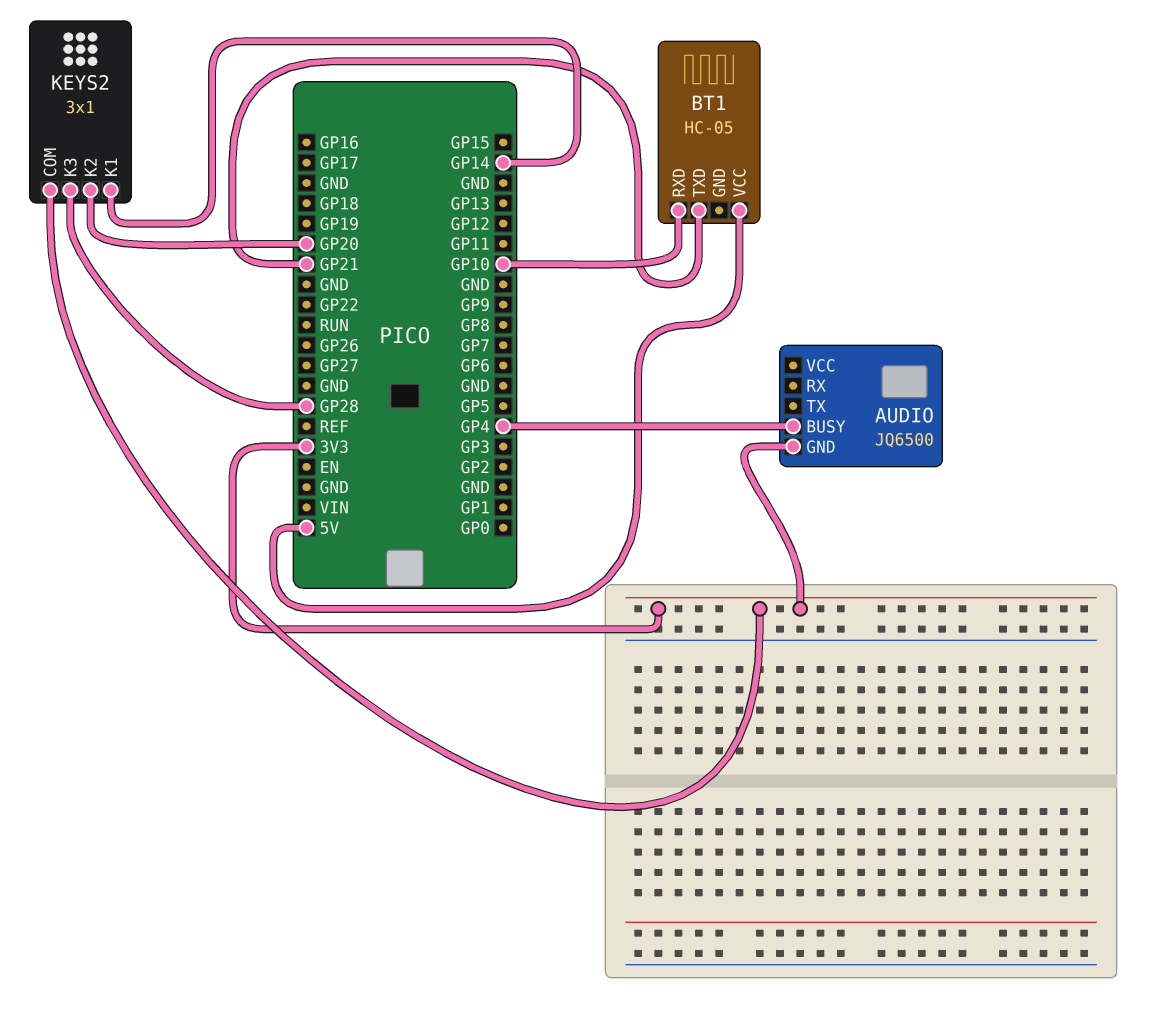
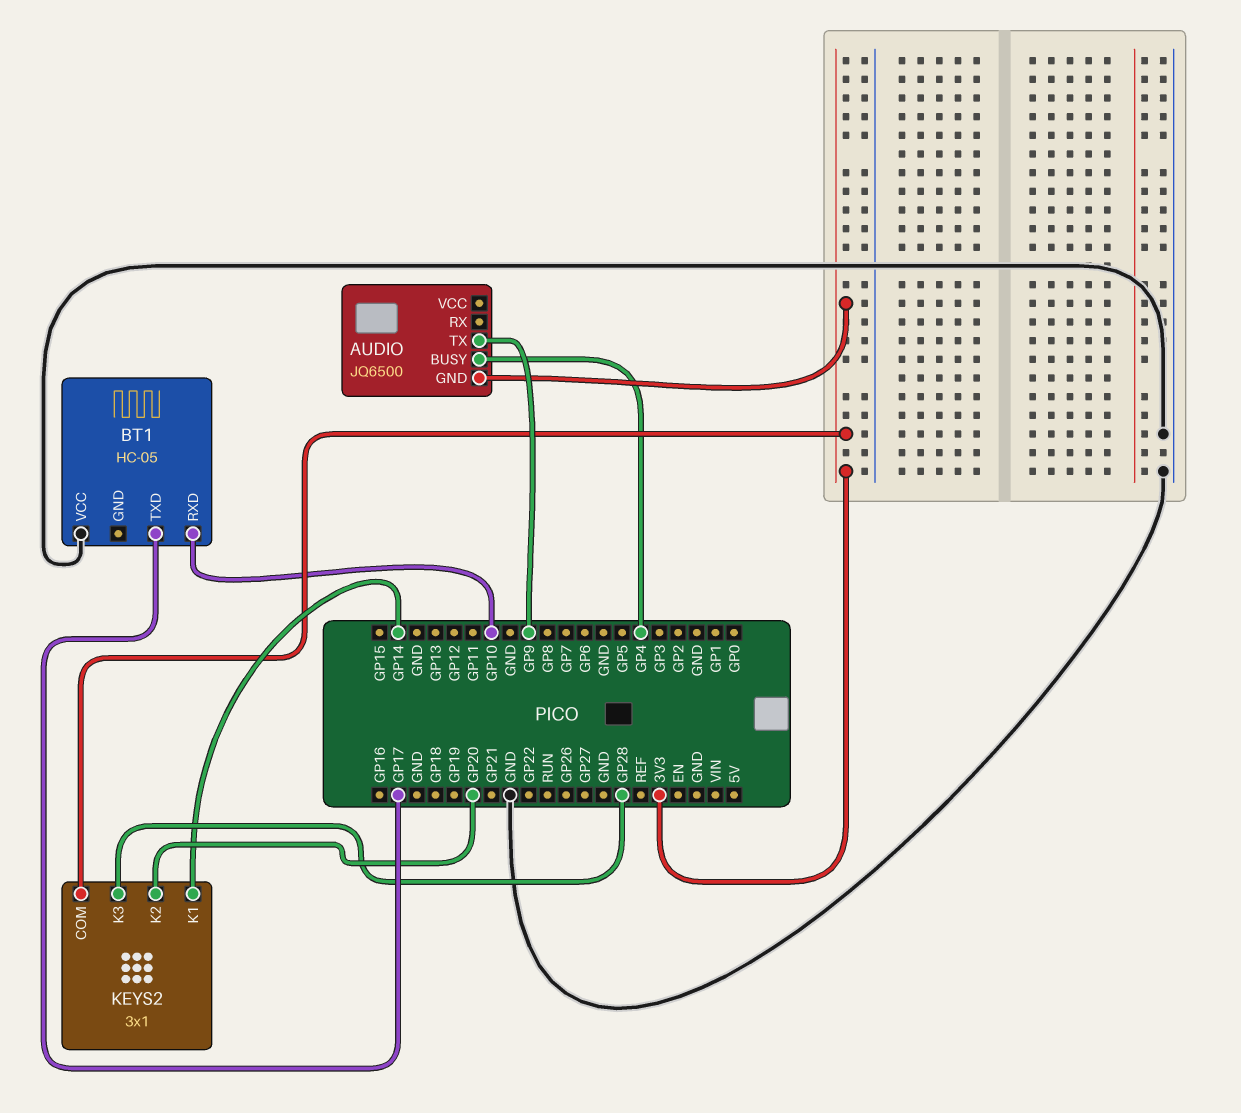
AUDIO pin TX: none -> GP9
BT1 pin TXD: GP21 -> GP17
BT1 pin VCC: 5V -> GND

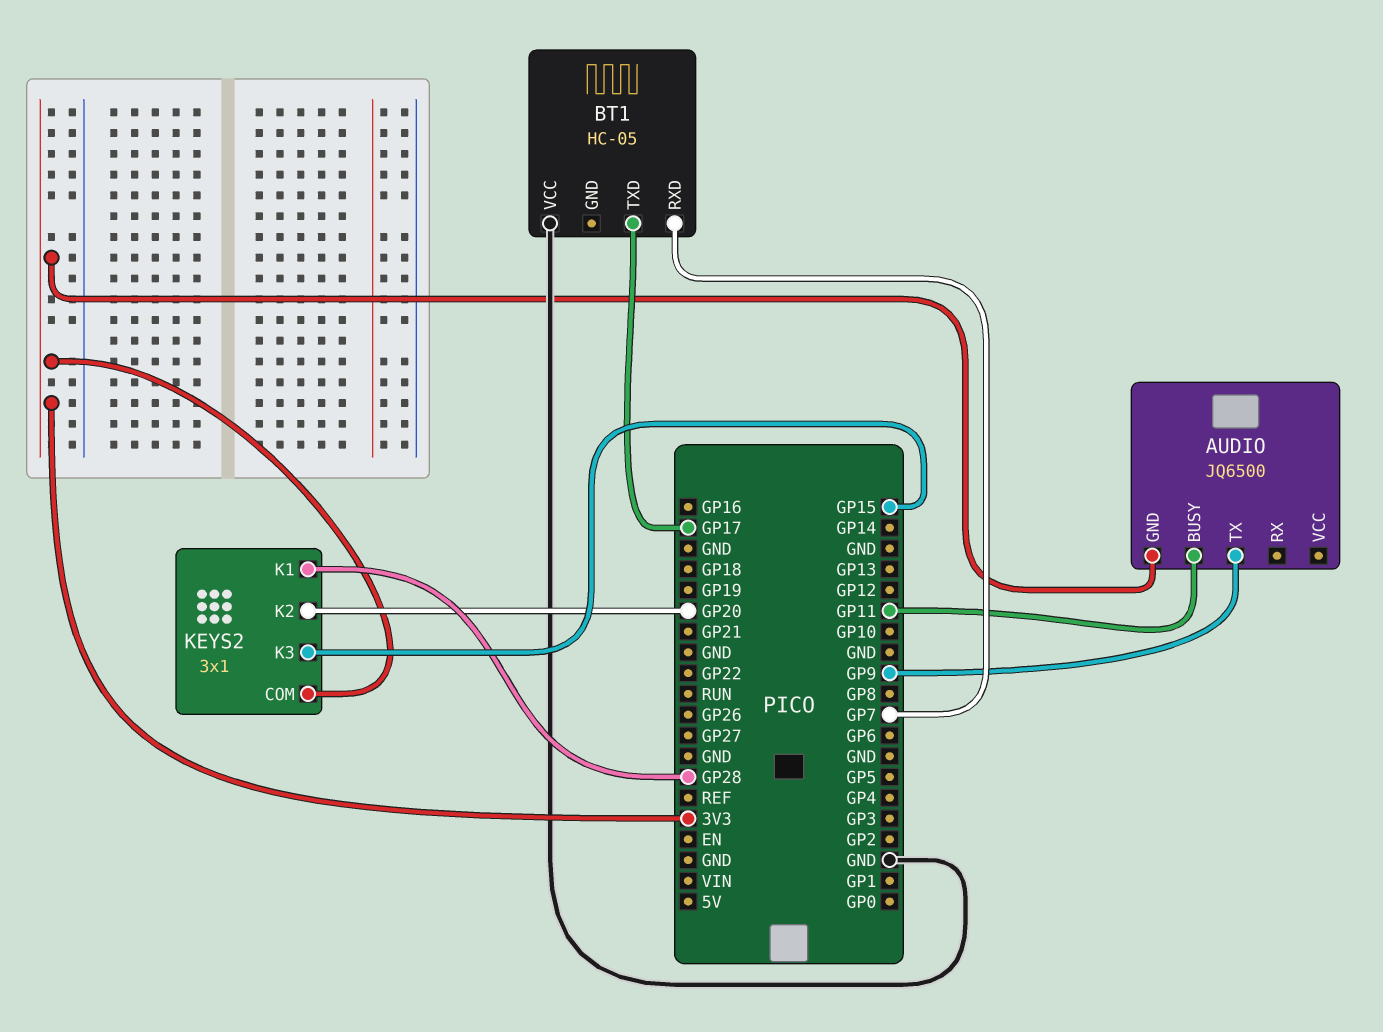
AUDIO pin BUSY: GP4 -> GP11
BT1 pin RXD: GP10 -> GP7
KEYS2 pin K1: GP14 -> GP28
KEYS2 pin K3: GP28 -> GP15

